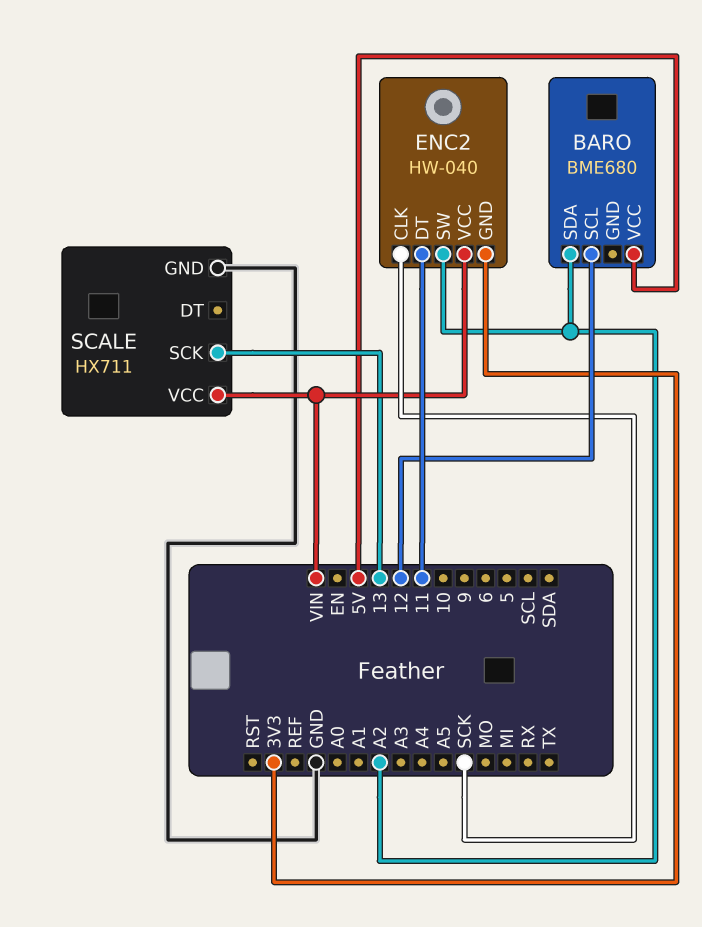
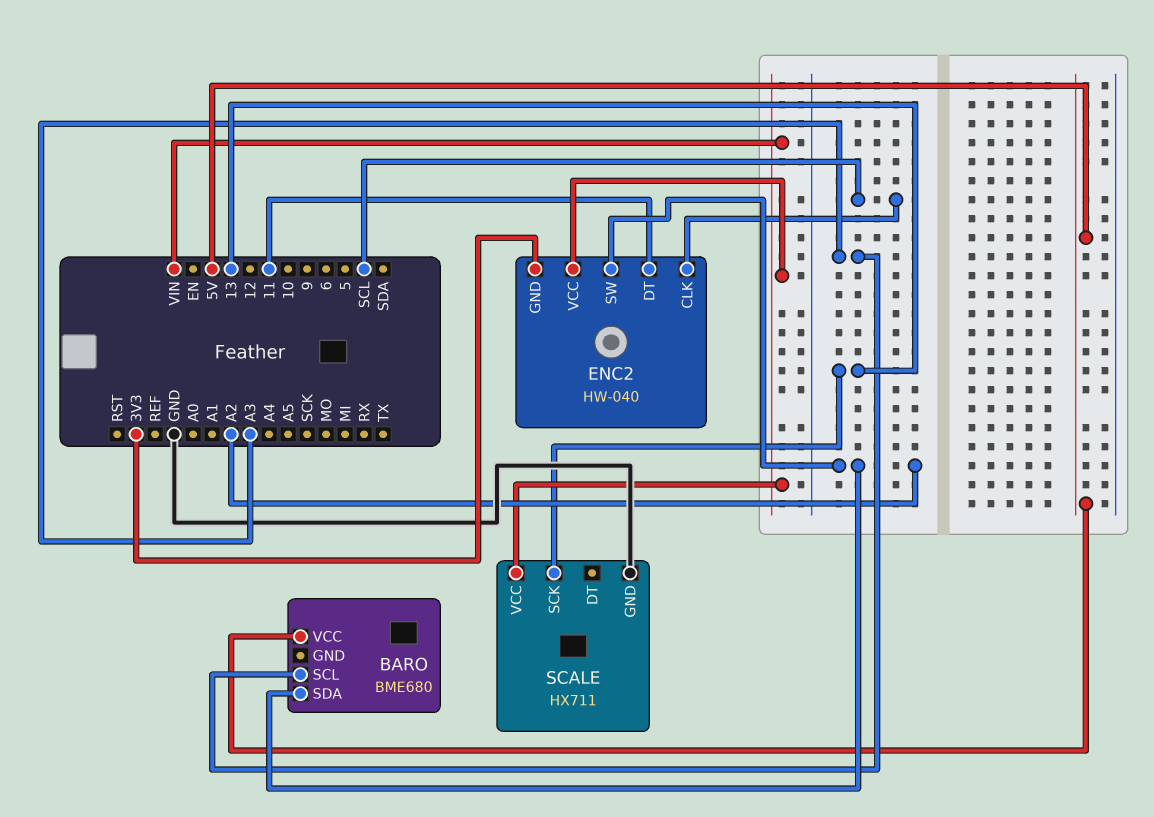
BARO pin SCL: 12 -> A3
ENC2 pin CLK: SCK -> SCL

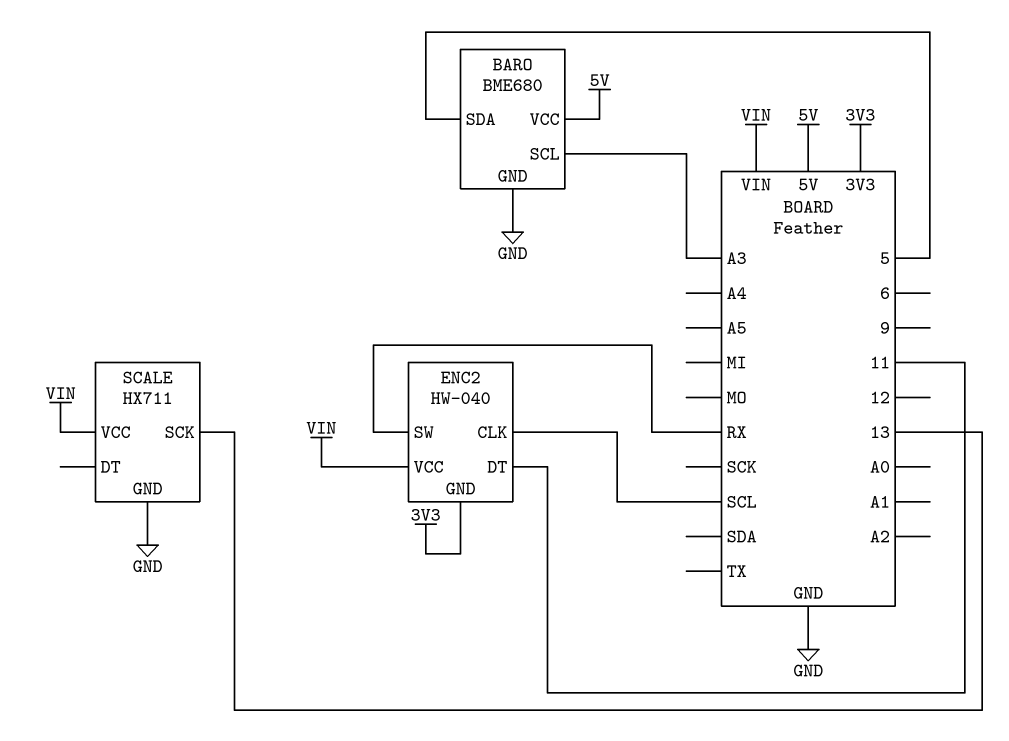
BARO pin GND: none -> GND
BARO pin SDA: A2 -> 5
ENC2 pin SW: A2 -> RX

